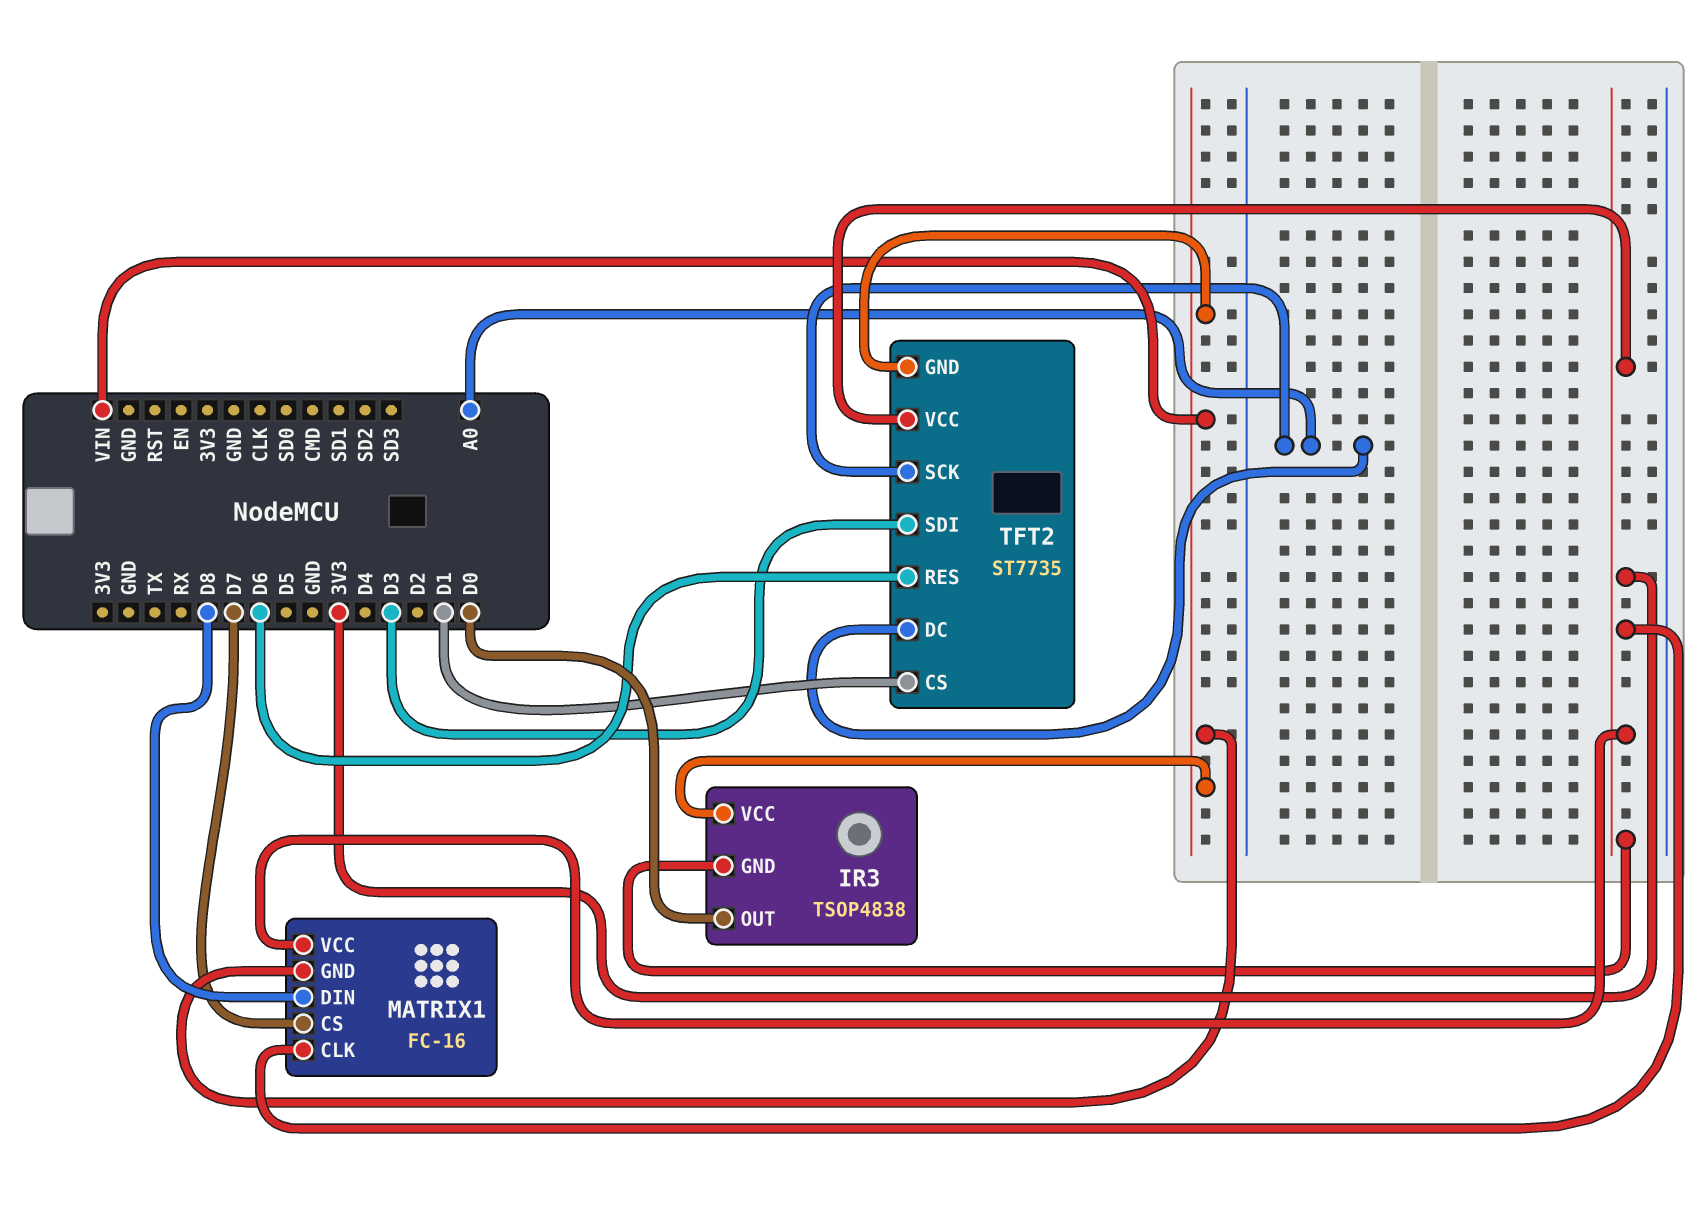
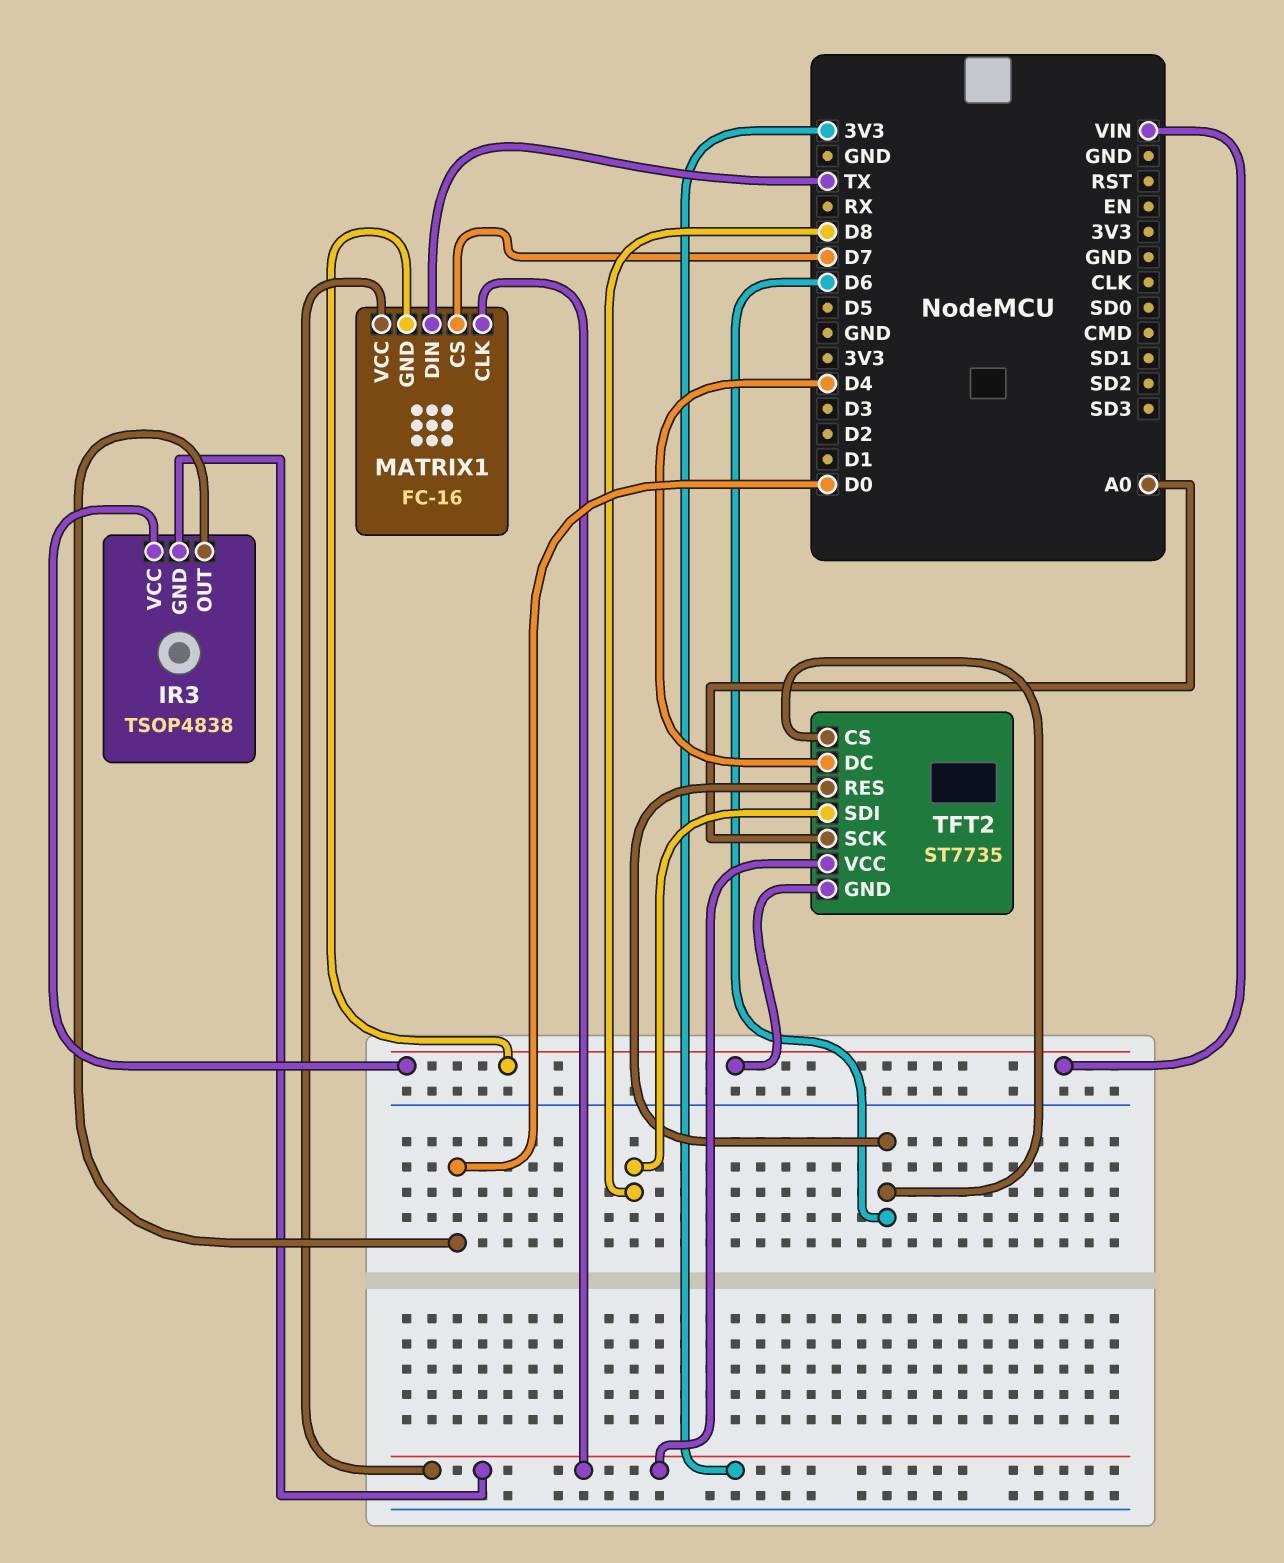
MATRIX1 pin DIN: D8 -> TX
TFT2 pin CS: D1 -> D6
TFT2 pin DC: A0 -> D4
TFT2 pin SDI: D3 -> D8

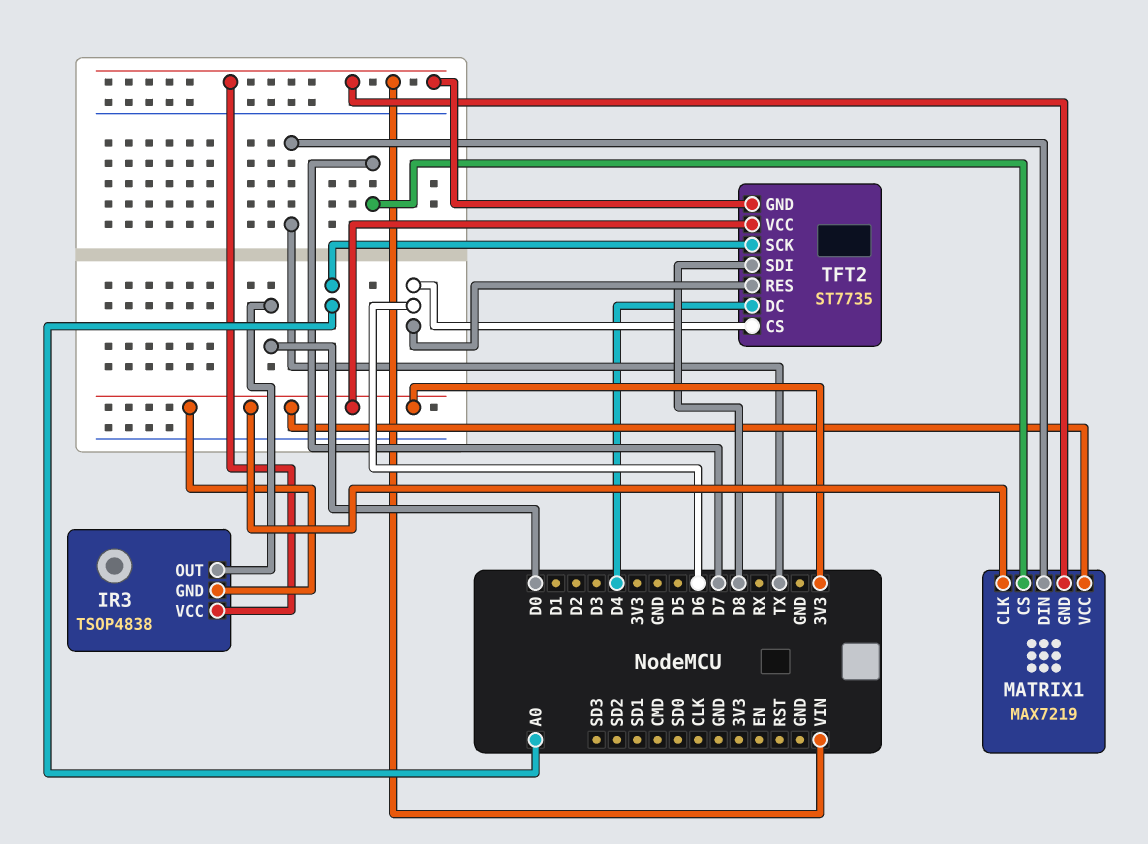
MATRIX1: FC-16 -> MAX7219

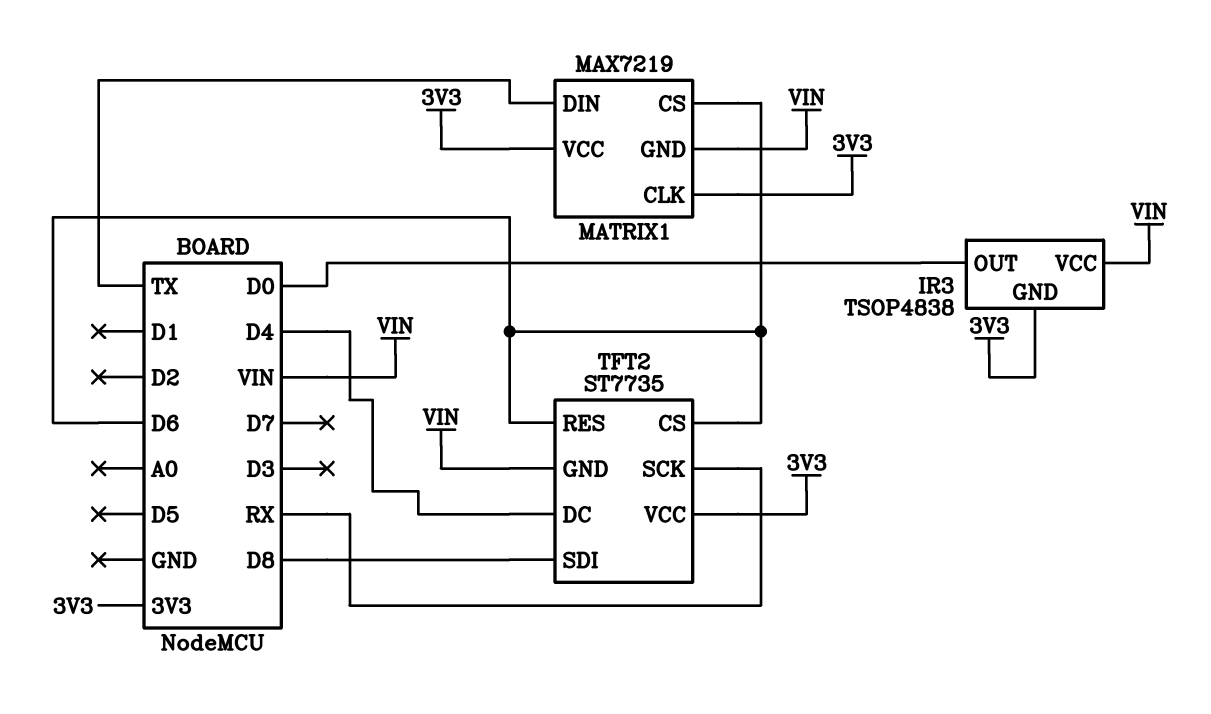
MATRIX1 pin CS: D7 -> D6
TFT2 pin SCK: A0 -> RX

